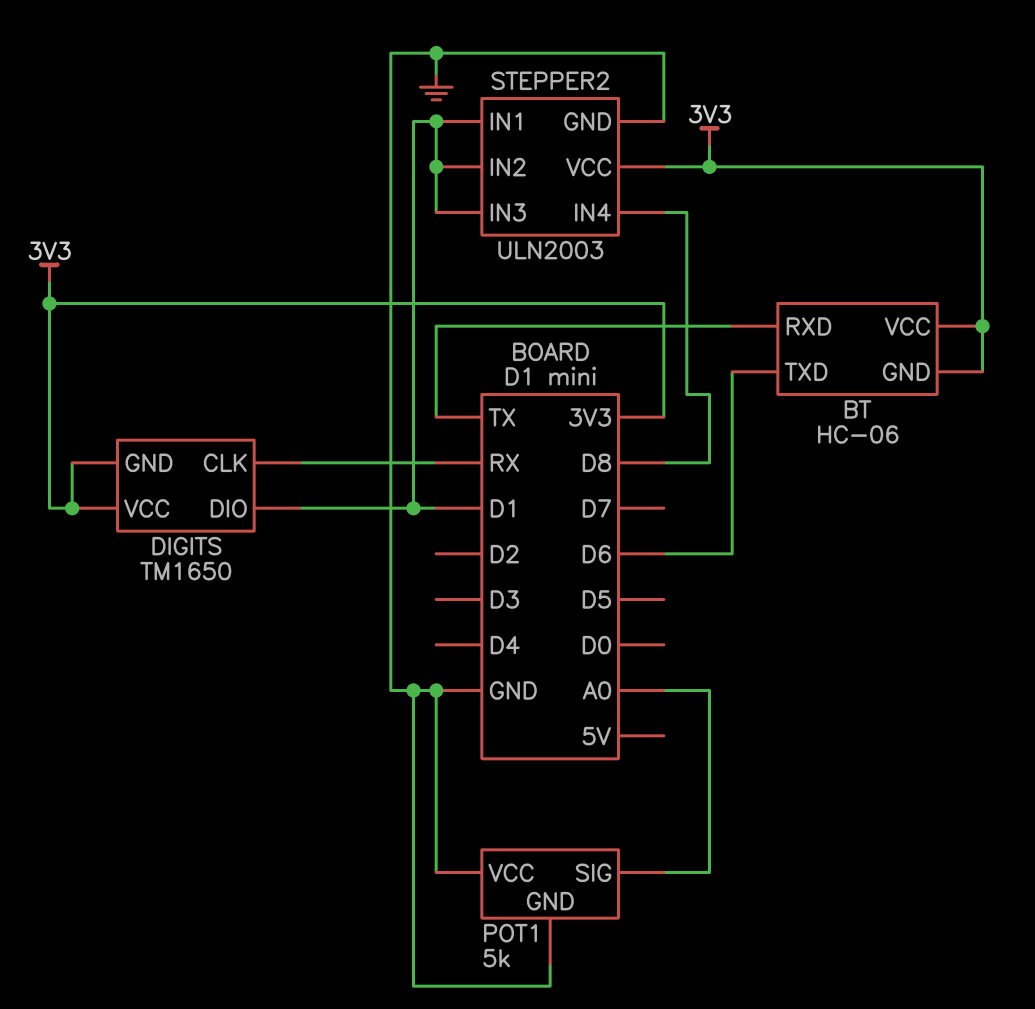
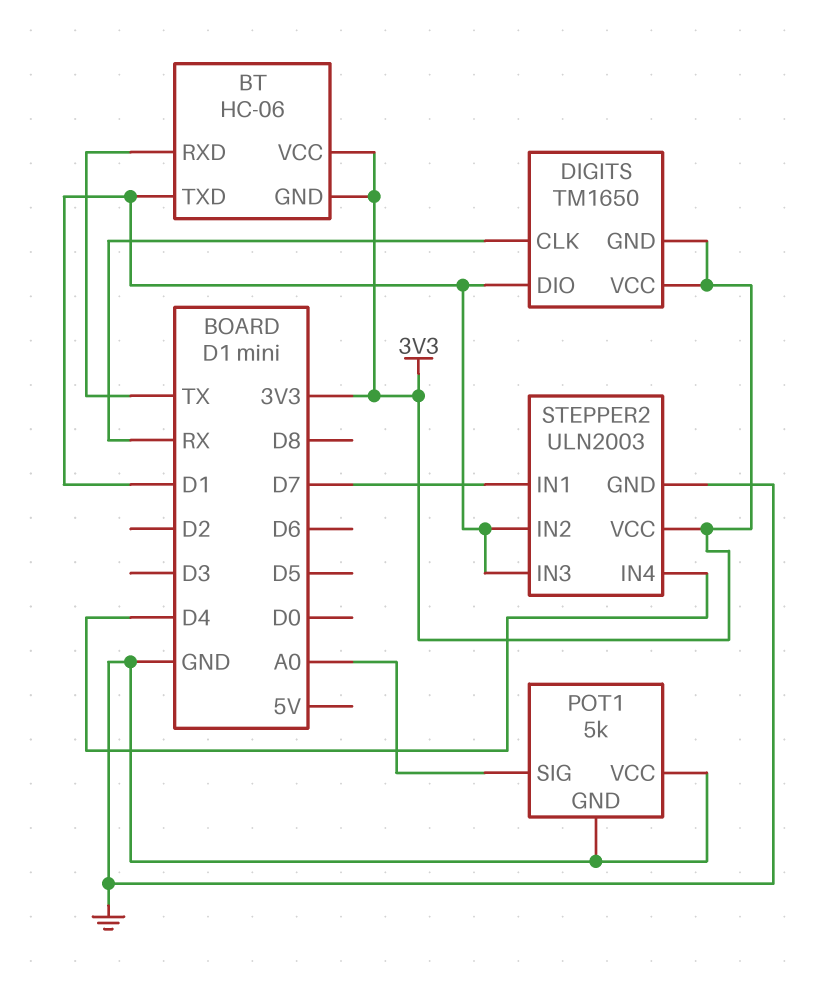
BT pin TXD: D6 -> D1
STEPPER2 pin IN1: D1 -> D7
STEPPER2 pin IN4: D8 -> D4

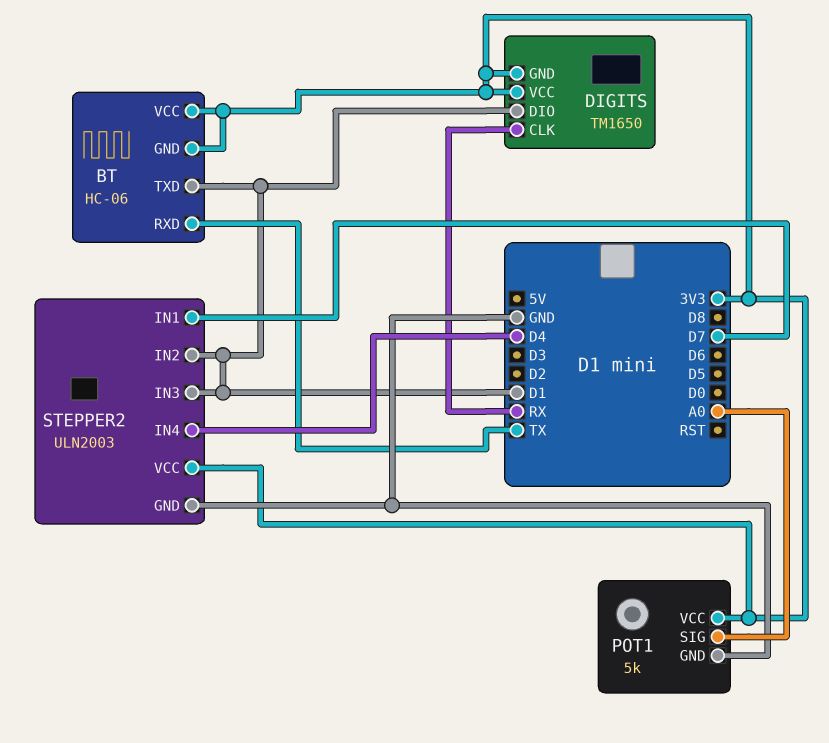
POT1 pin VCC: GND -> 3V3

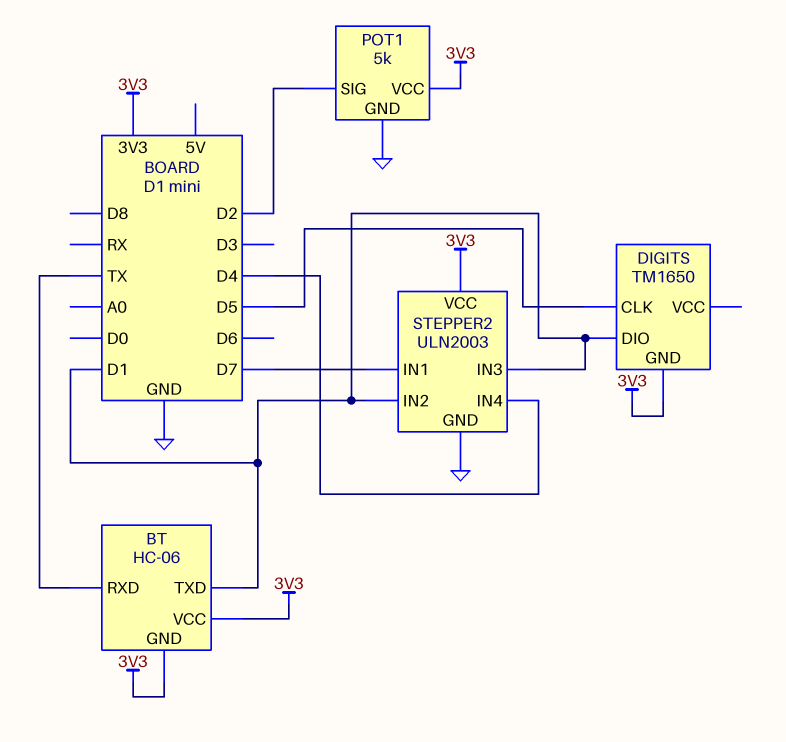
DIGITS pin CLK: RX -> D5
DIGITS pin VCC: 3V3 -> none
POT1 pin SIG: A0 -> D2

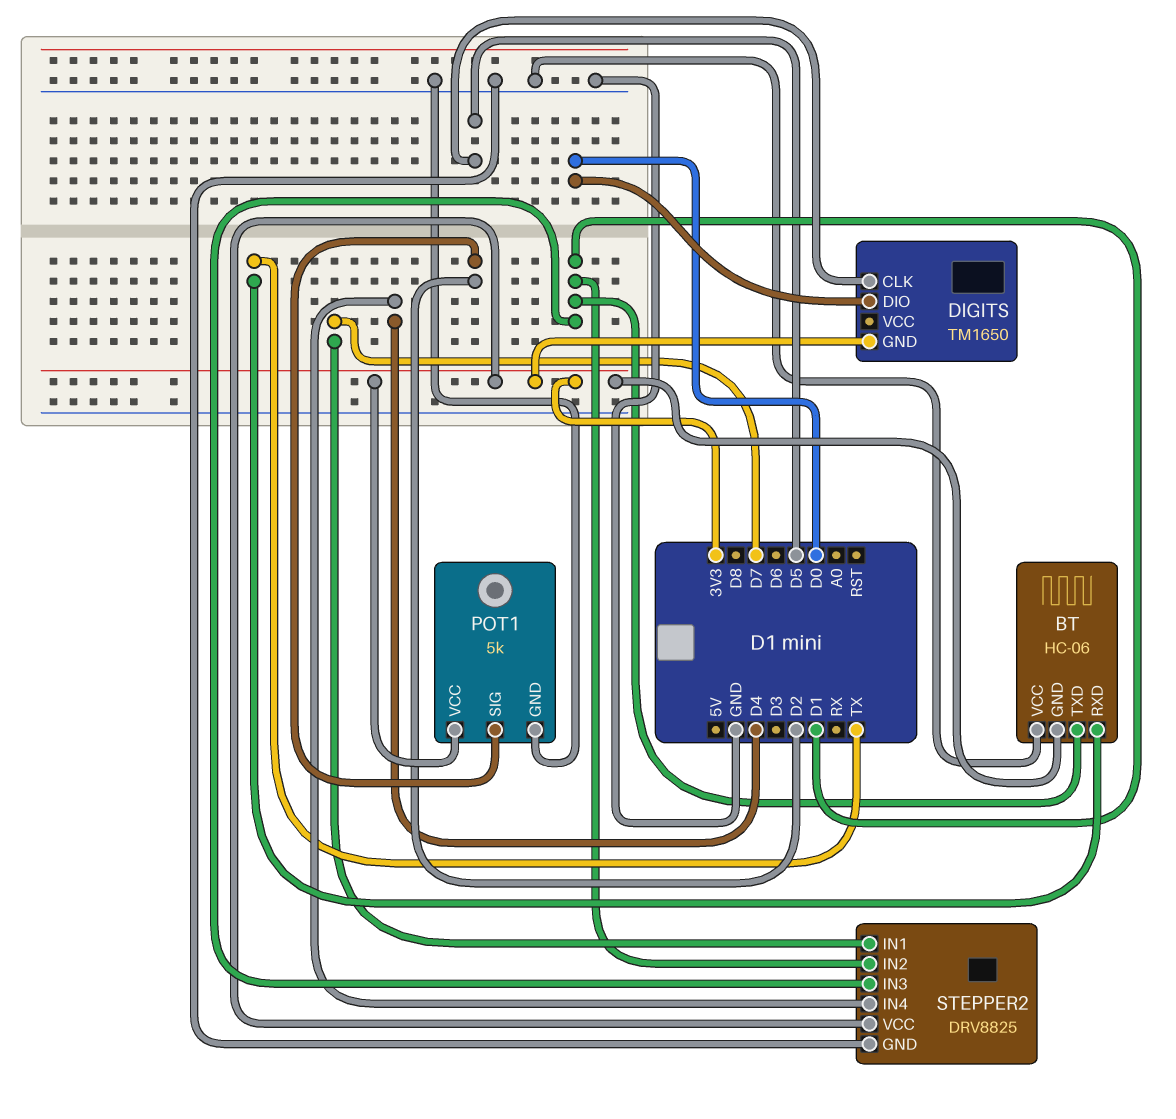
BT pin VCC: 3V3 -> GND
DIGITS pin DIO: D1 -> D0
STEPPER2: ULN2003 -> DRV8825

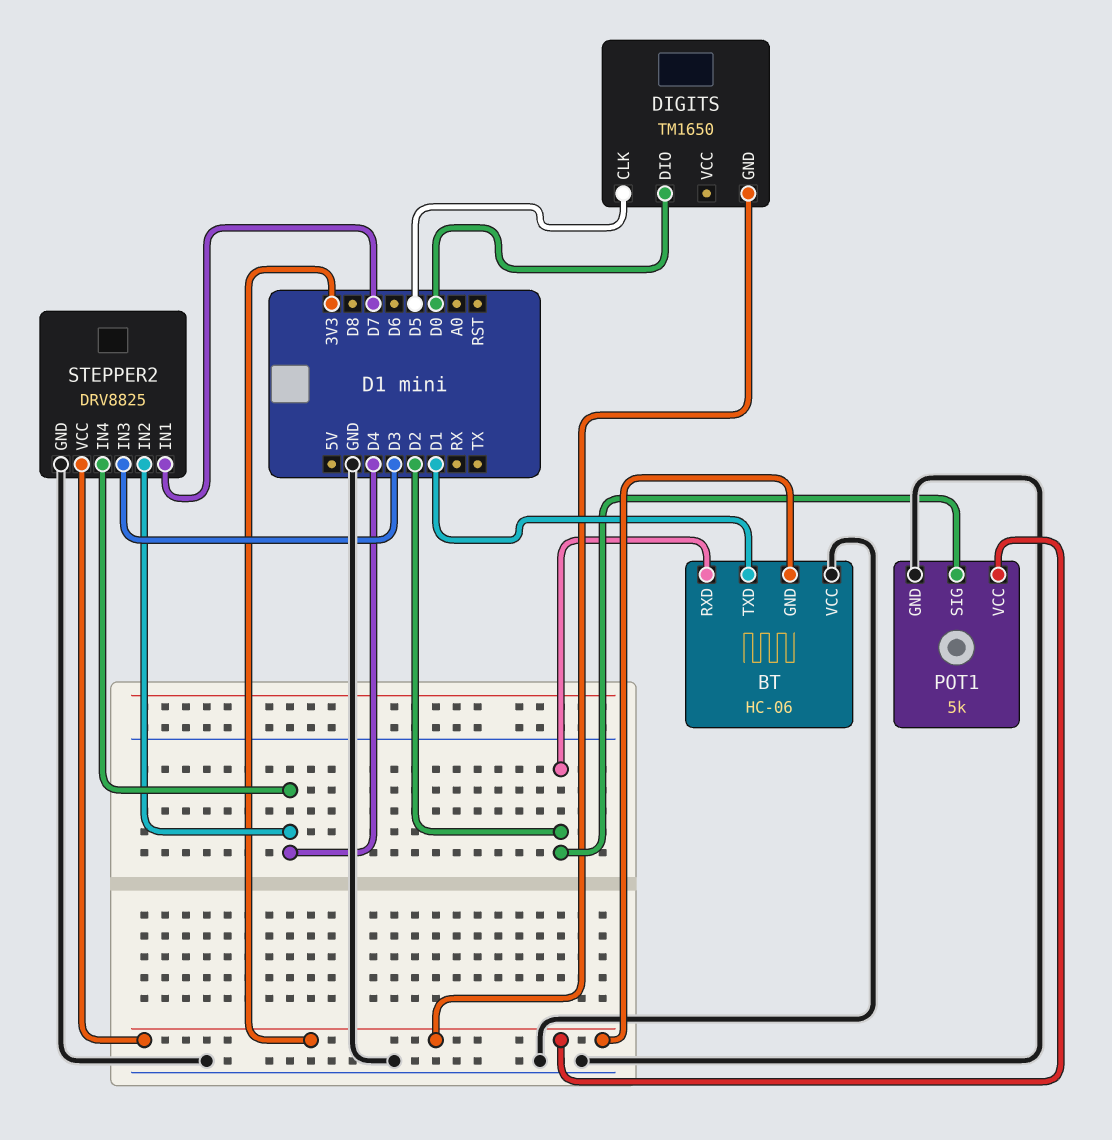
BT pin RXD: TX -> D2
STEPPER2 pin IN2: D1 -> D4
STEPPER2 pin IN3: D1 -> D3

